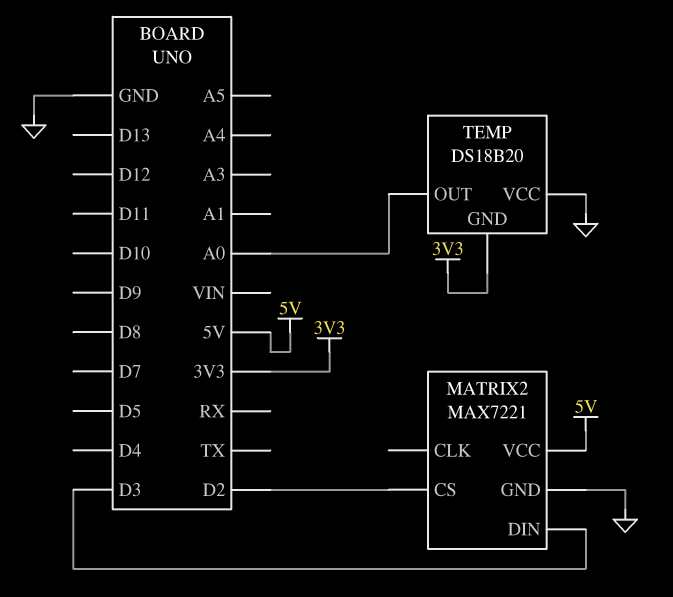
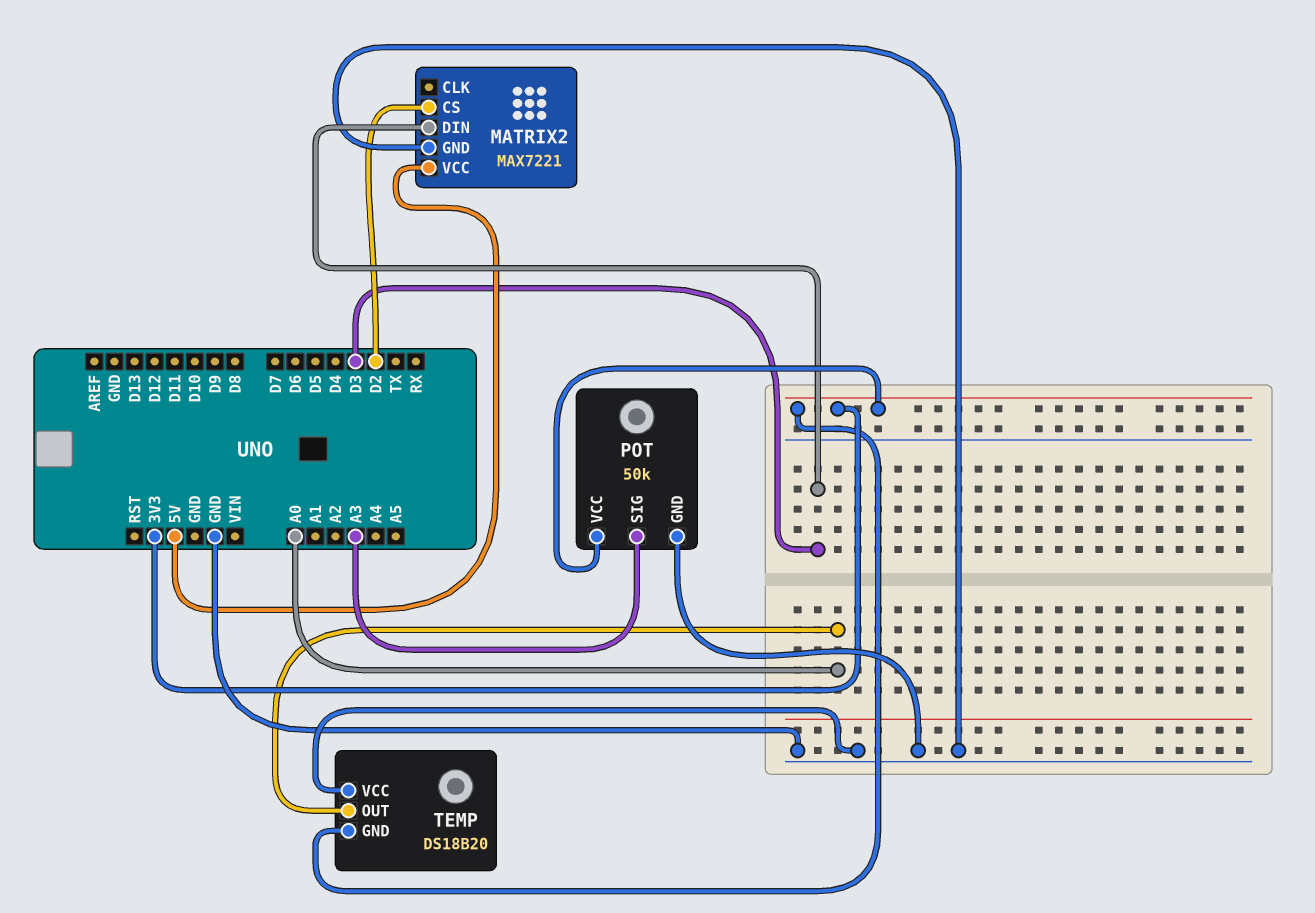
POT: none -> 50k
POT pin GND: none -> GND
POT pin SIG: none -> A3
POT pin VCC: none -> 3V3

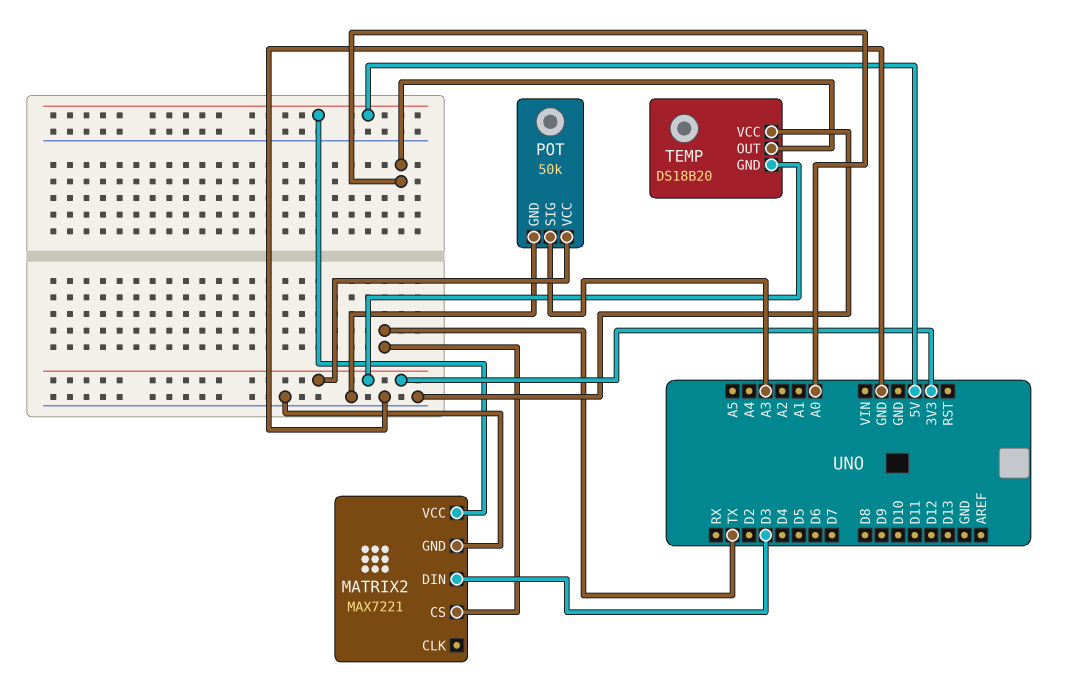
MATRIX2 pin CS: D2 -> TX

